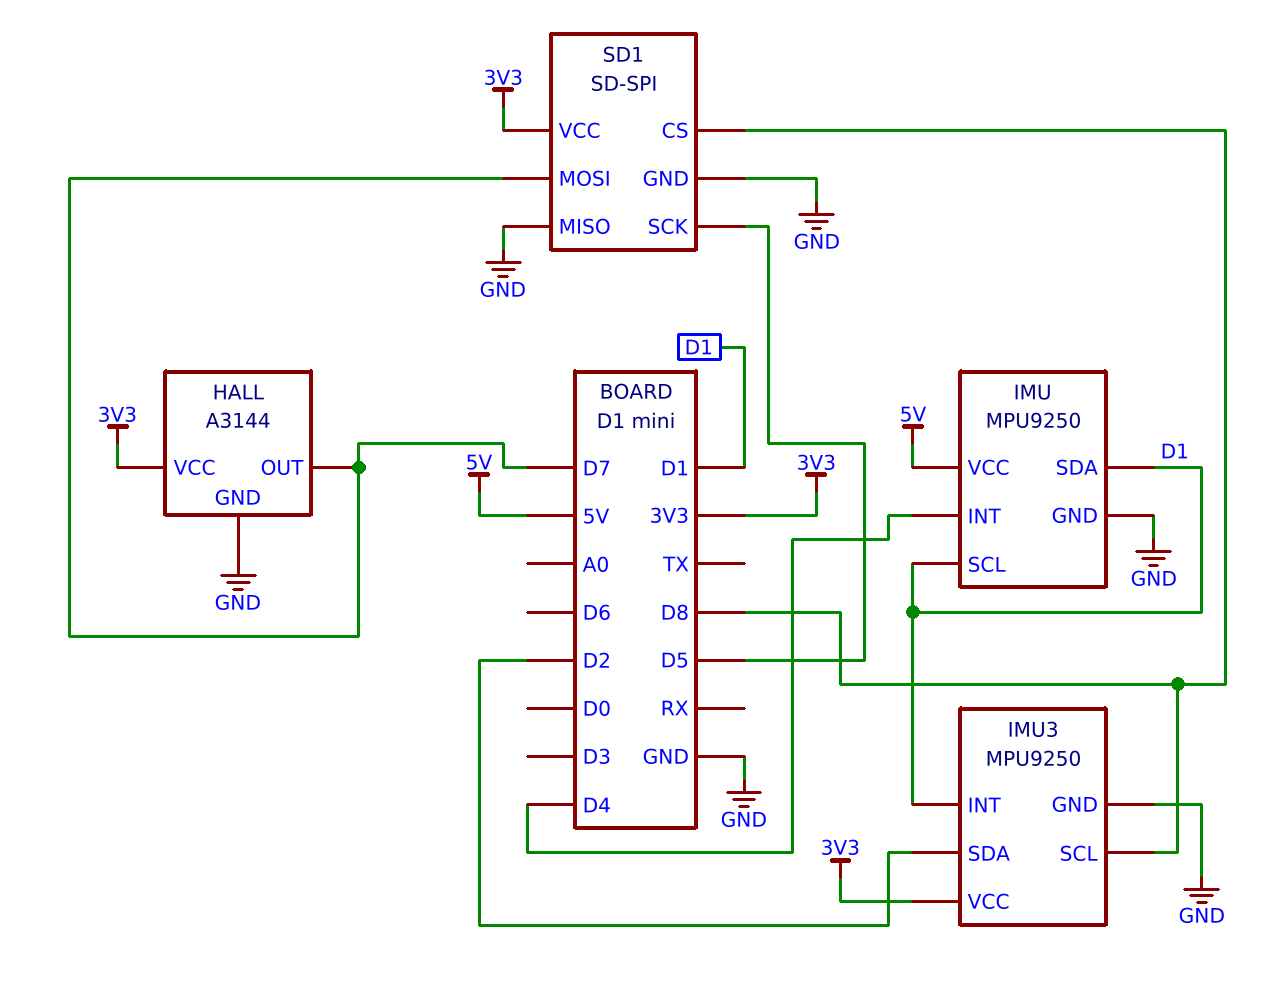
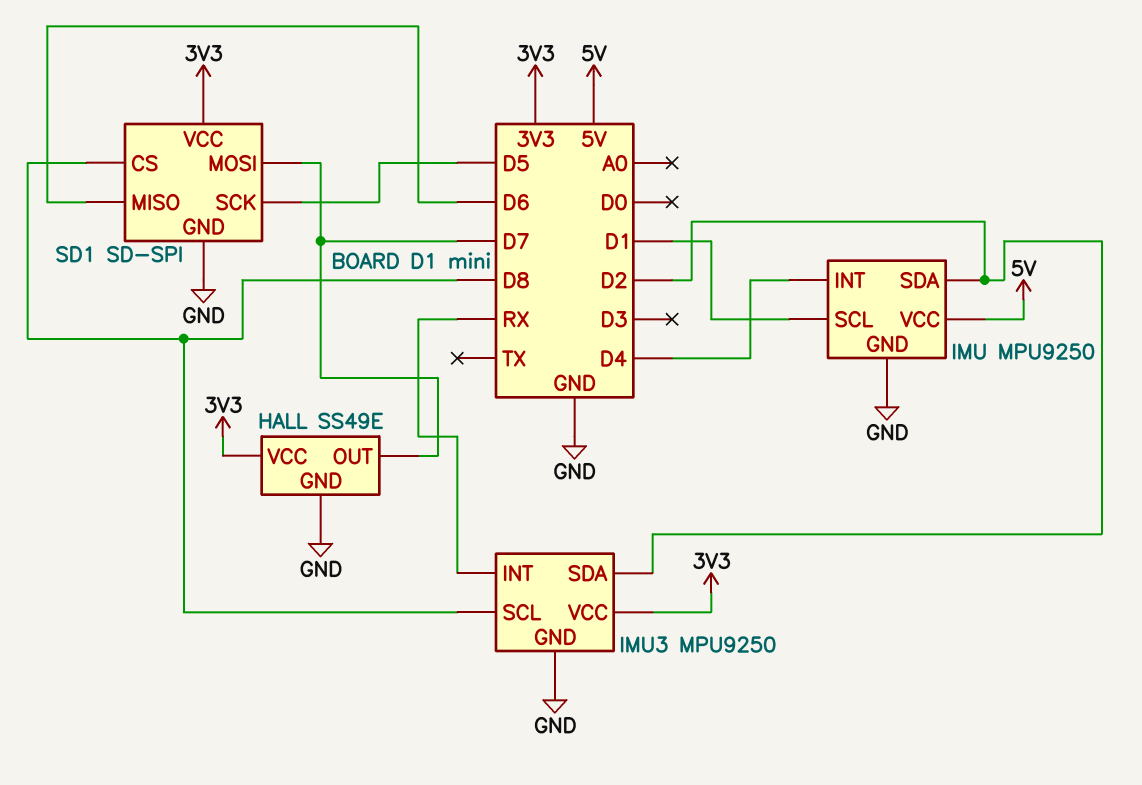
HALL: A3144 -> SS49E
IMU pin SDA: D1 -> D2
IMU3 pin INT: D1 -> RX
SD1 pin MISO: GND -> D6

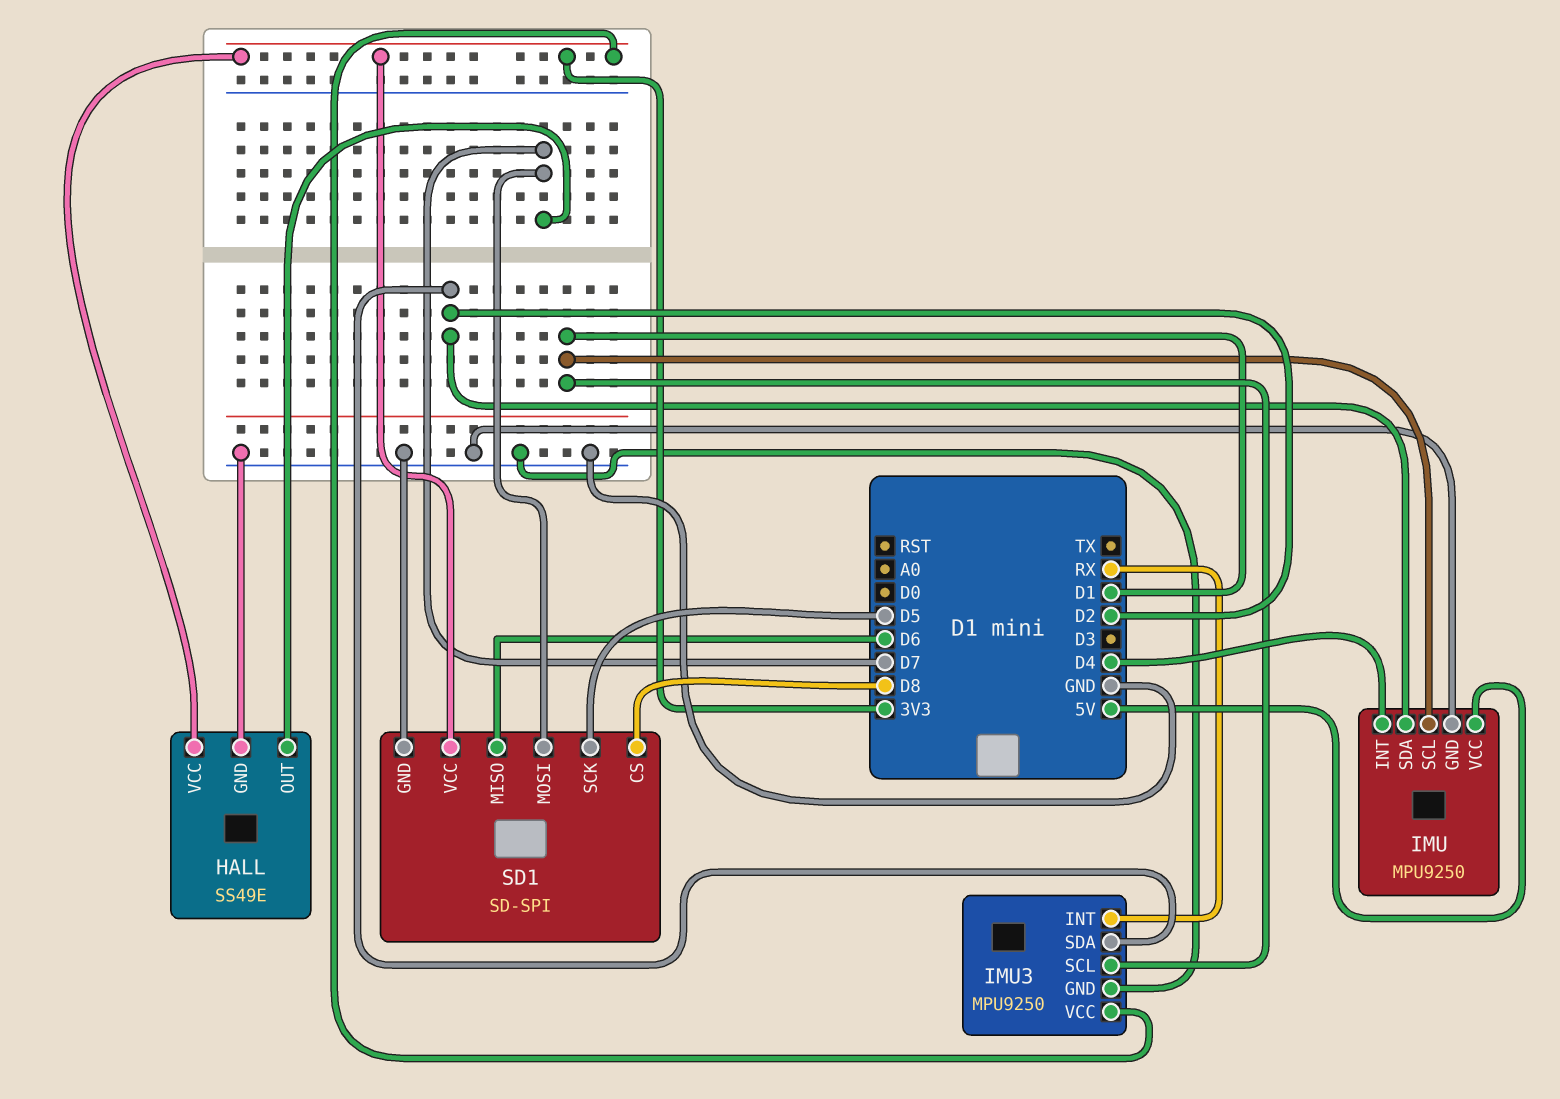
IMU3 pin SCL: D8 -> D1

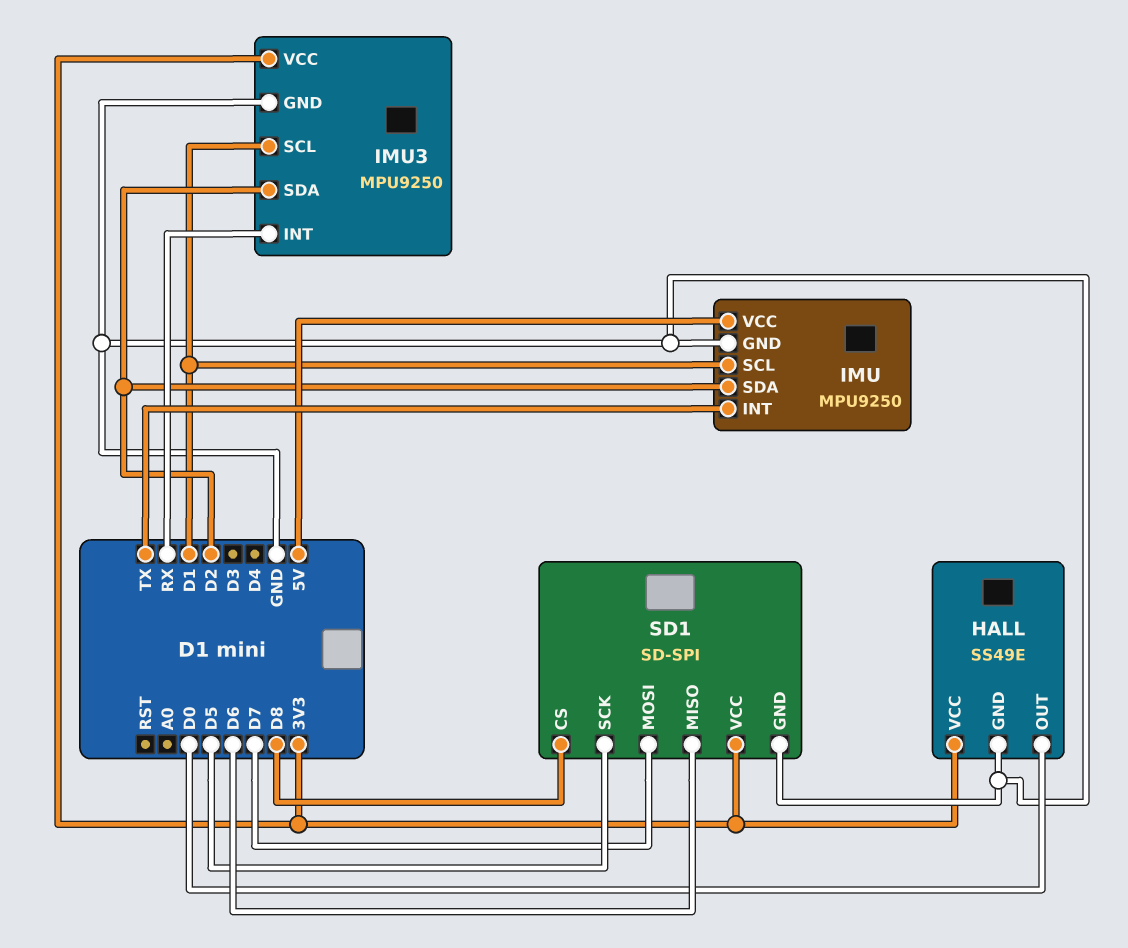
HALL pin OUT: D7 -> D0
IMU pin INT: D4 -> TX

